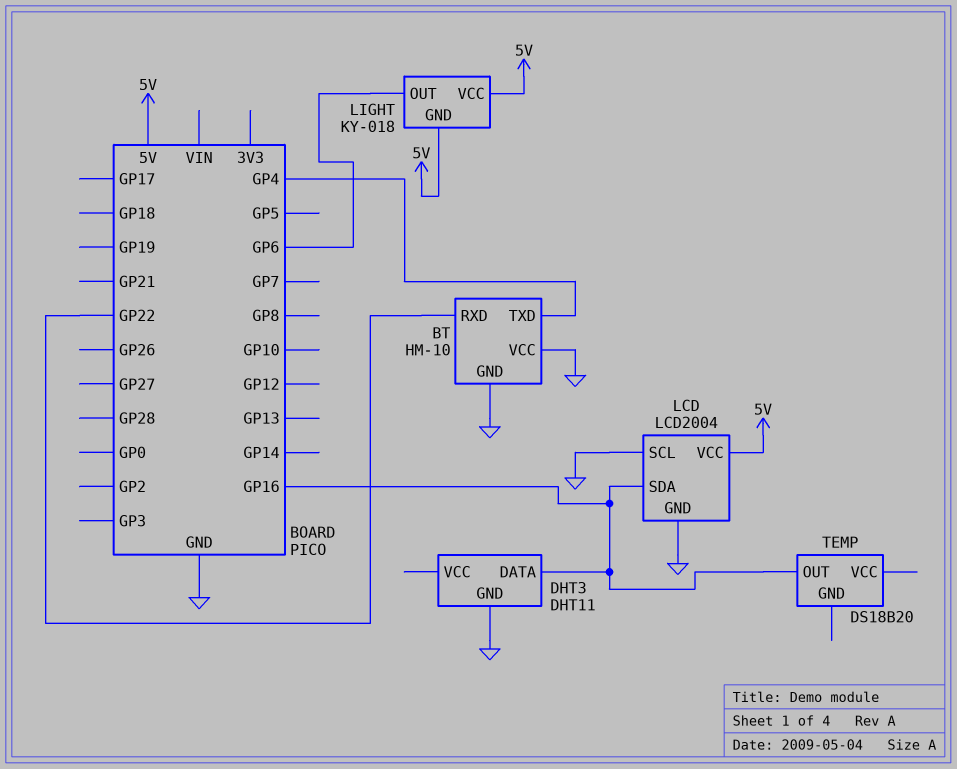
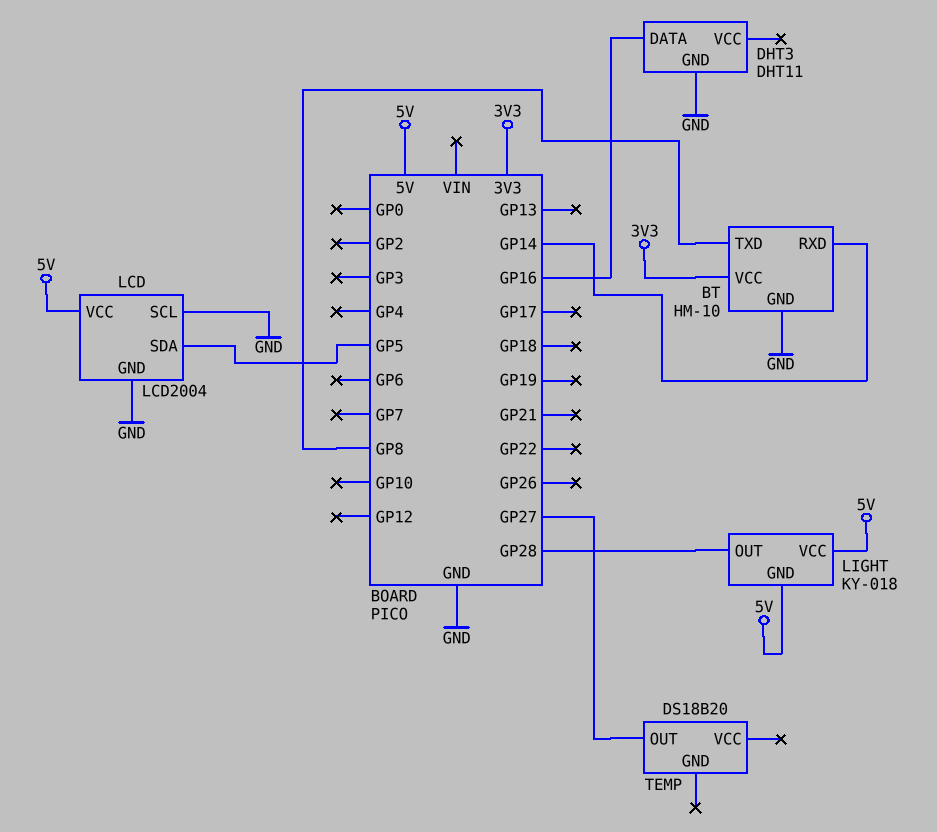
BT pin RXD: GP22 -> GP14
BT pin TXD: GP4 -> GP8
BT pin VCC: GND -> 3V3
LCD pin SDA: GP16 -> GP5
LIGHT pin OUT: GP6 -> GP28
TEMP pin OUT: GP16 -> GP27

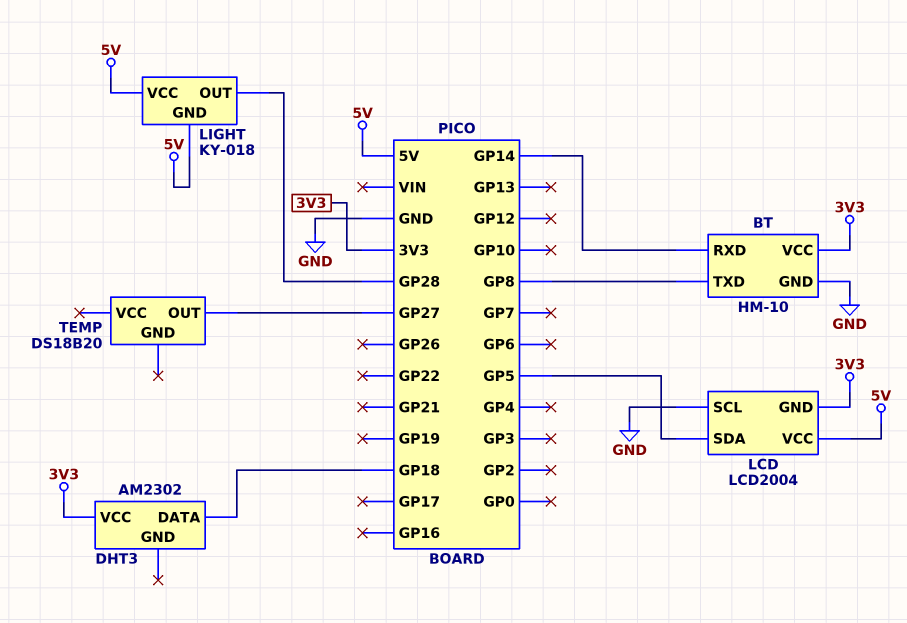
DHT3: DHT11 -> AM2302
DHT3 pin DATA: GP16 -> GP18
DHT3 pin GND: GND -> none
DHT3 pin VCC: none -> 3V3
LCD pin GND: GND -> 3V3

